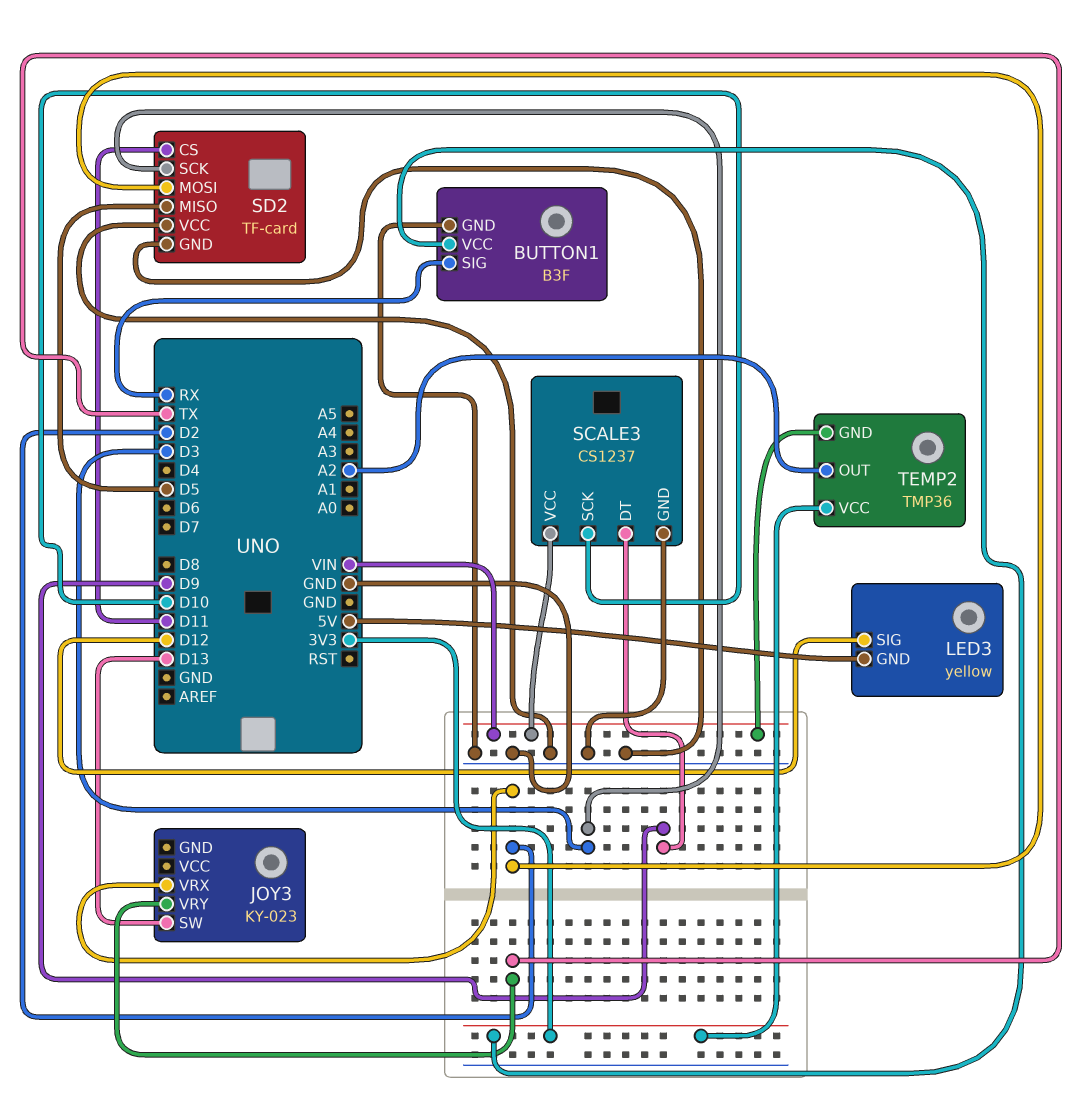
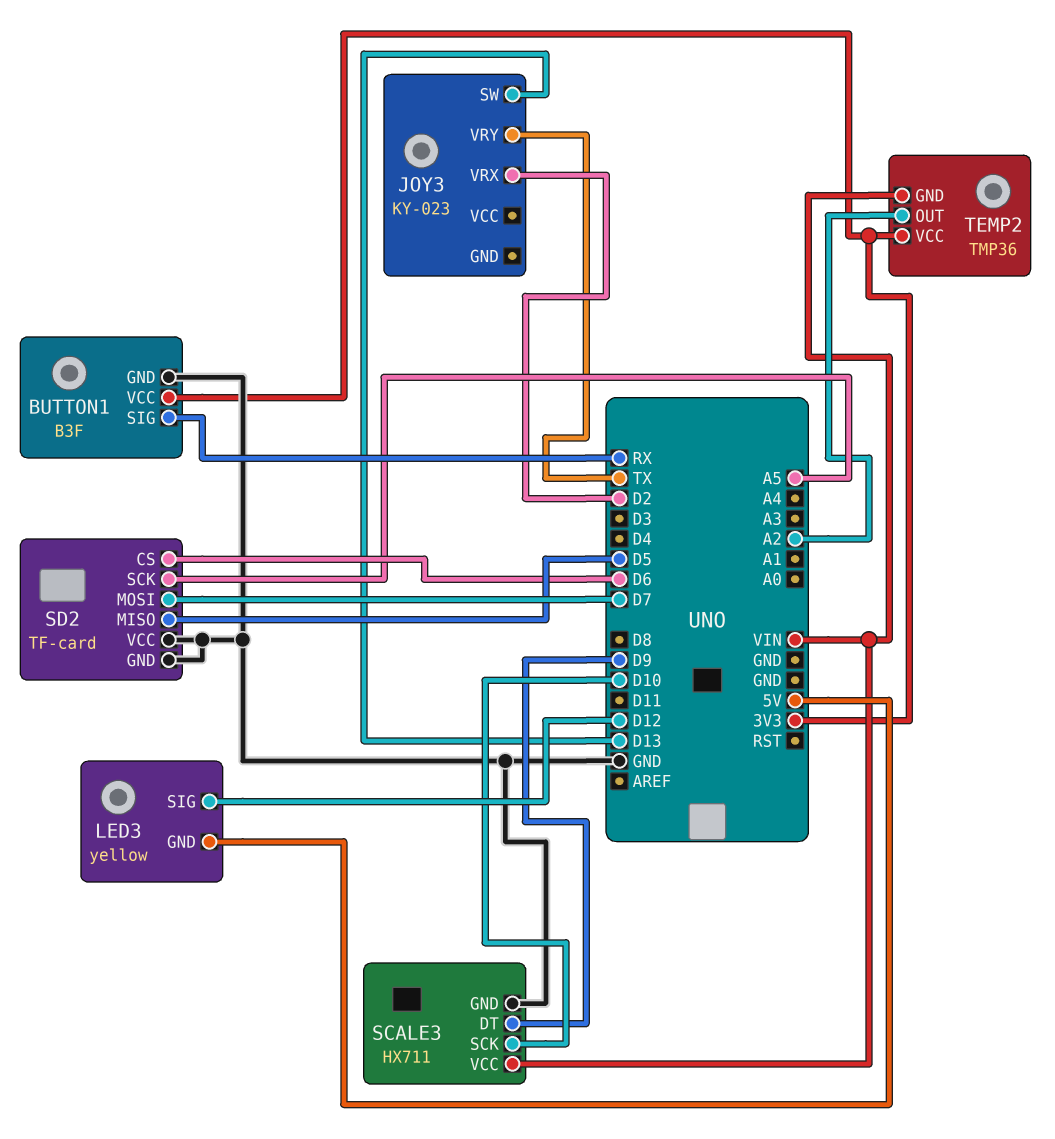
SCALE3: CS1237 -> HX711
SD2 pin CS: D11 -> D6
SD2 pin MOSI: D2 -> D7
SD2 pin SCK: D3 -> A5

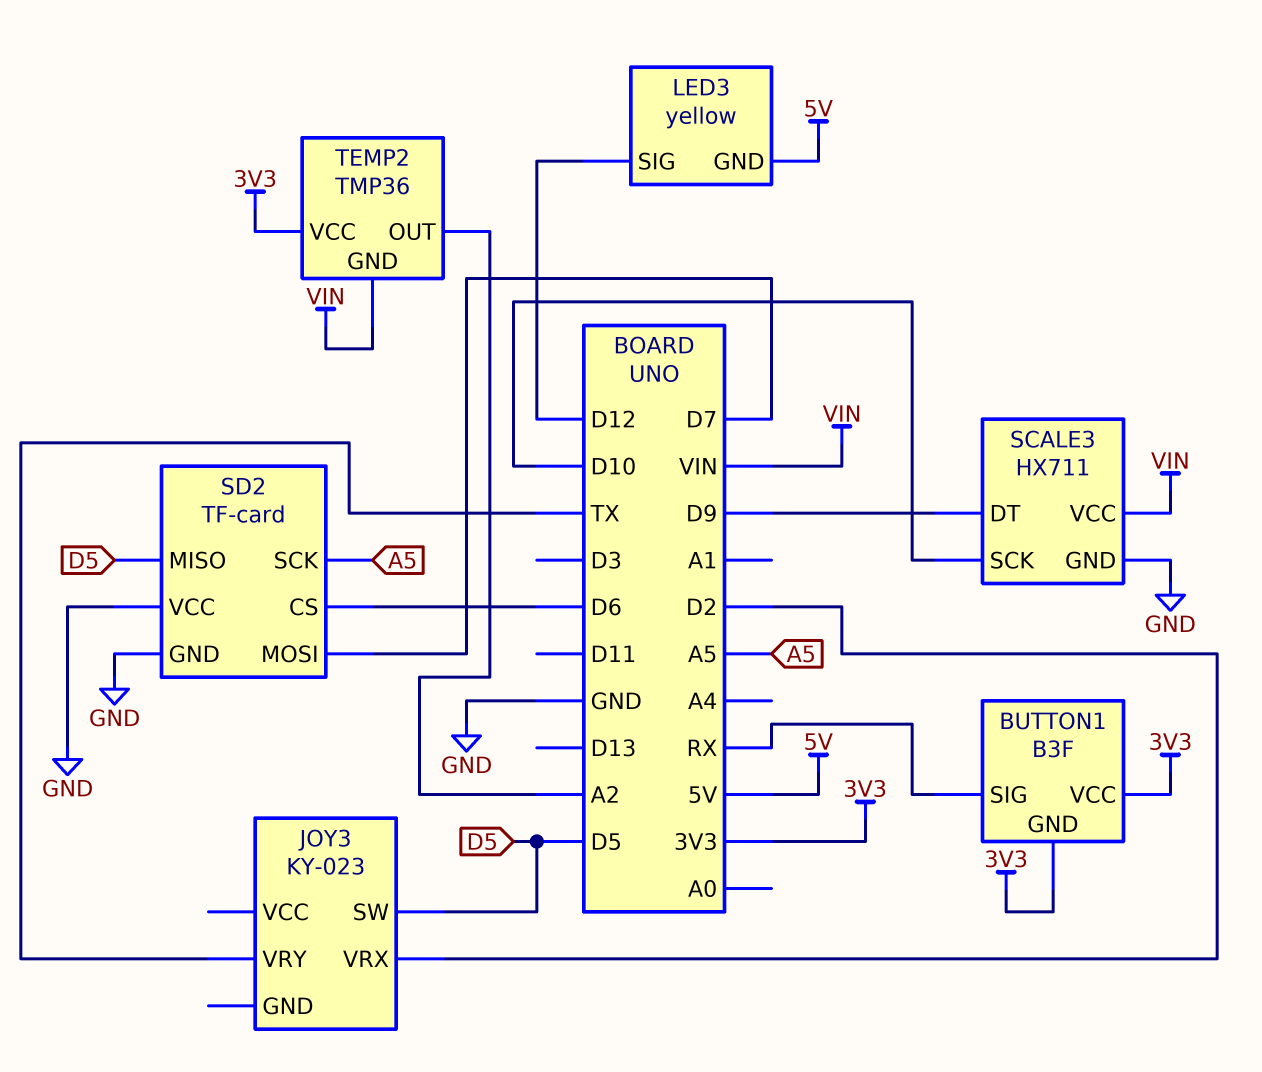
BUTTON1 pin GND: GND -> 3V3
JOY3 pin SW: D13 -> D5

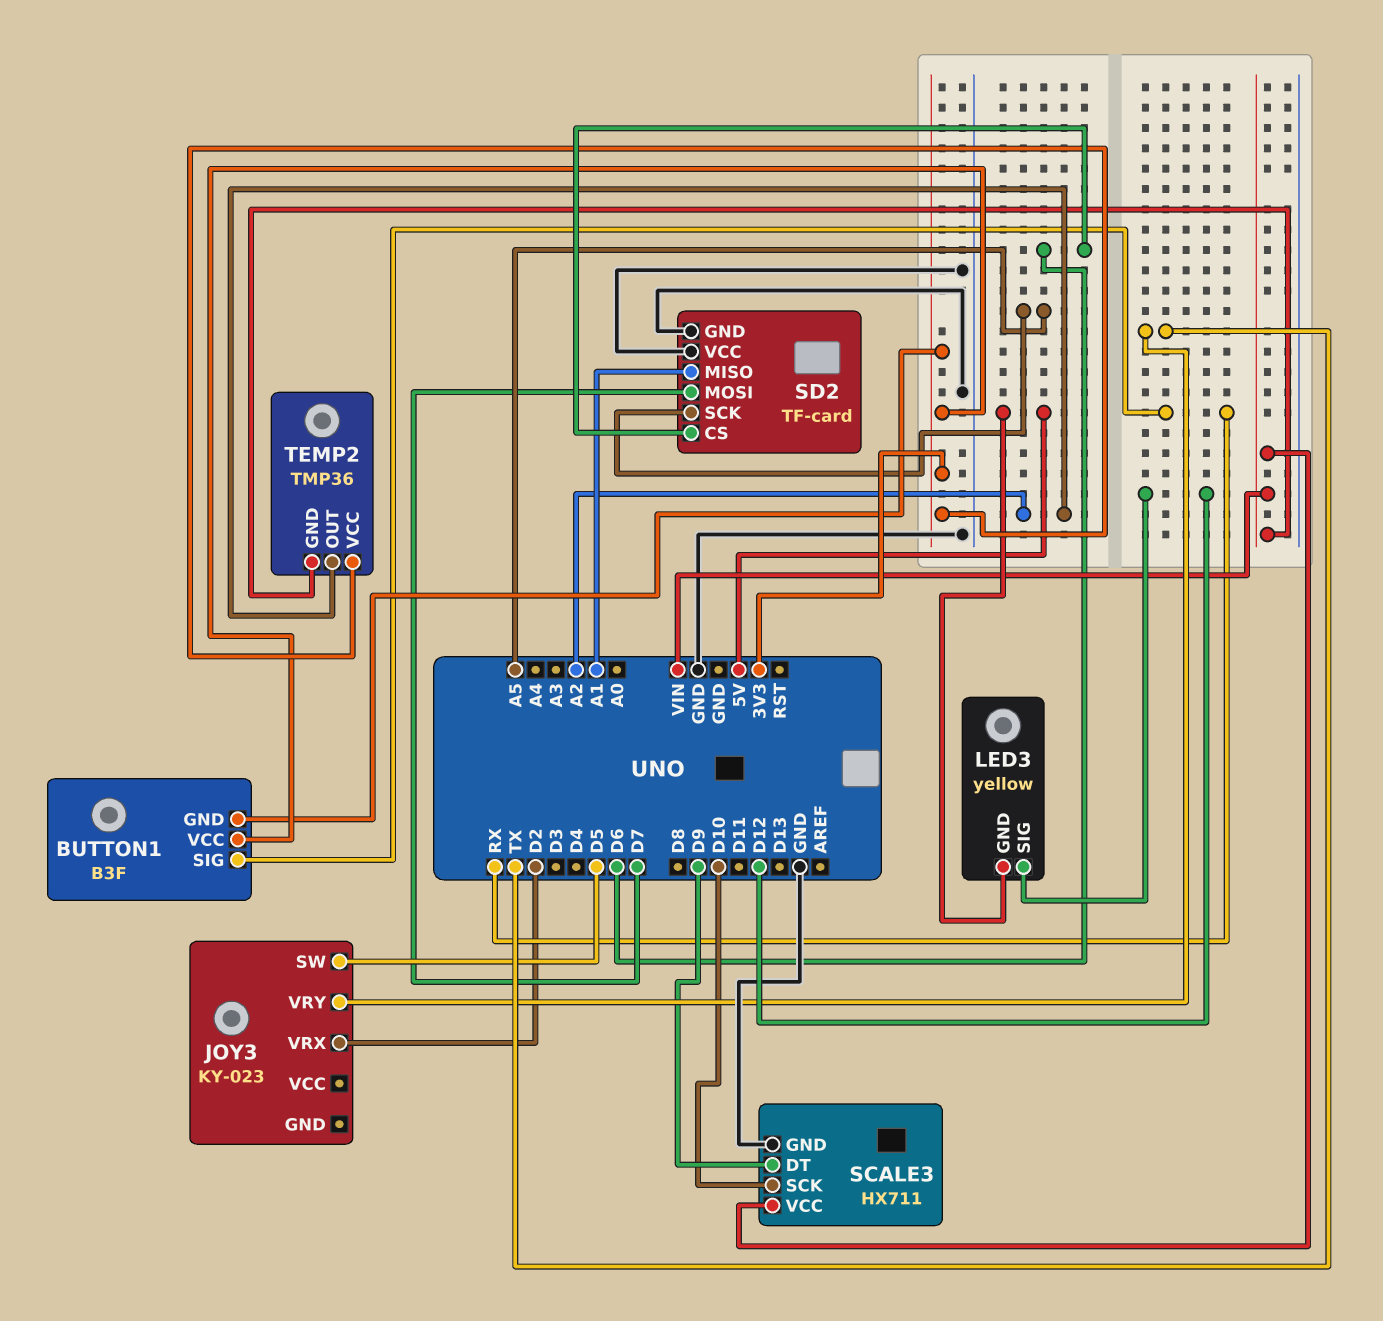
SD2 pin MISO: D5 -> A1

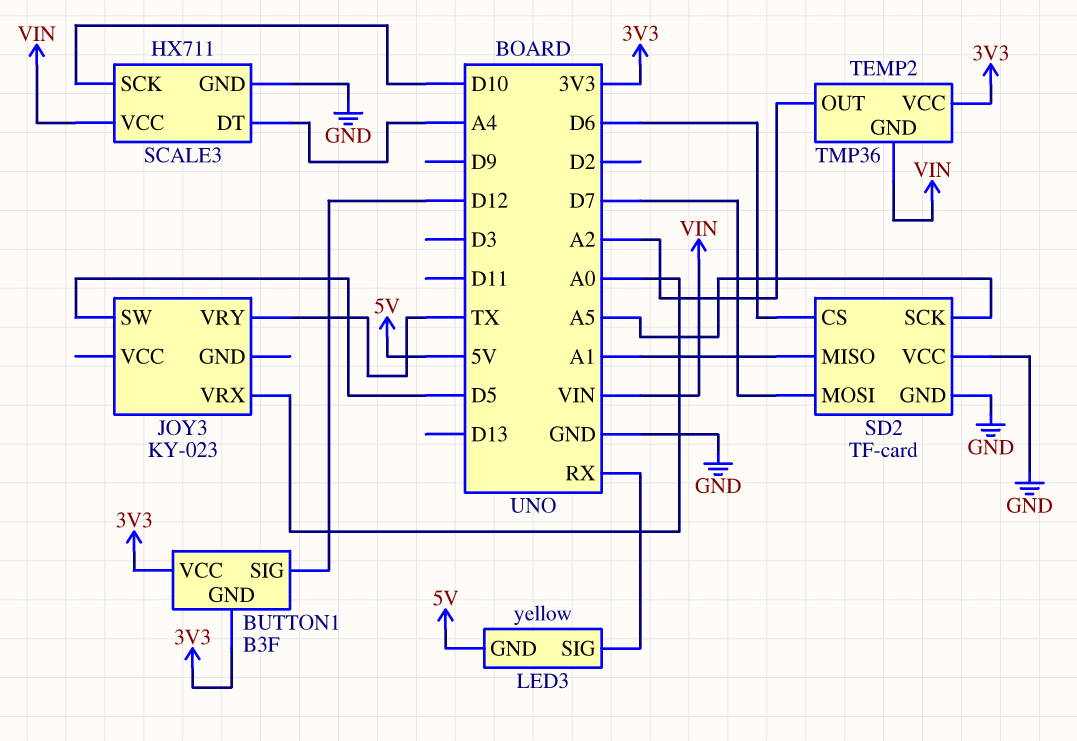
BUTTON1 pin SIG: RX -> D12
JOY3 pin VRX: D2 -> A0
LED3 pin SIG: D12 -> RX
SCALE3 pin DT: D9 -> A4

